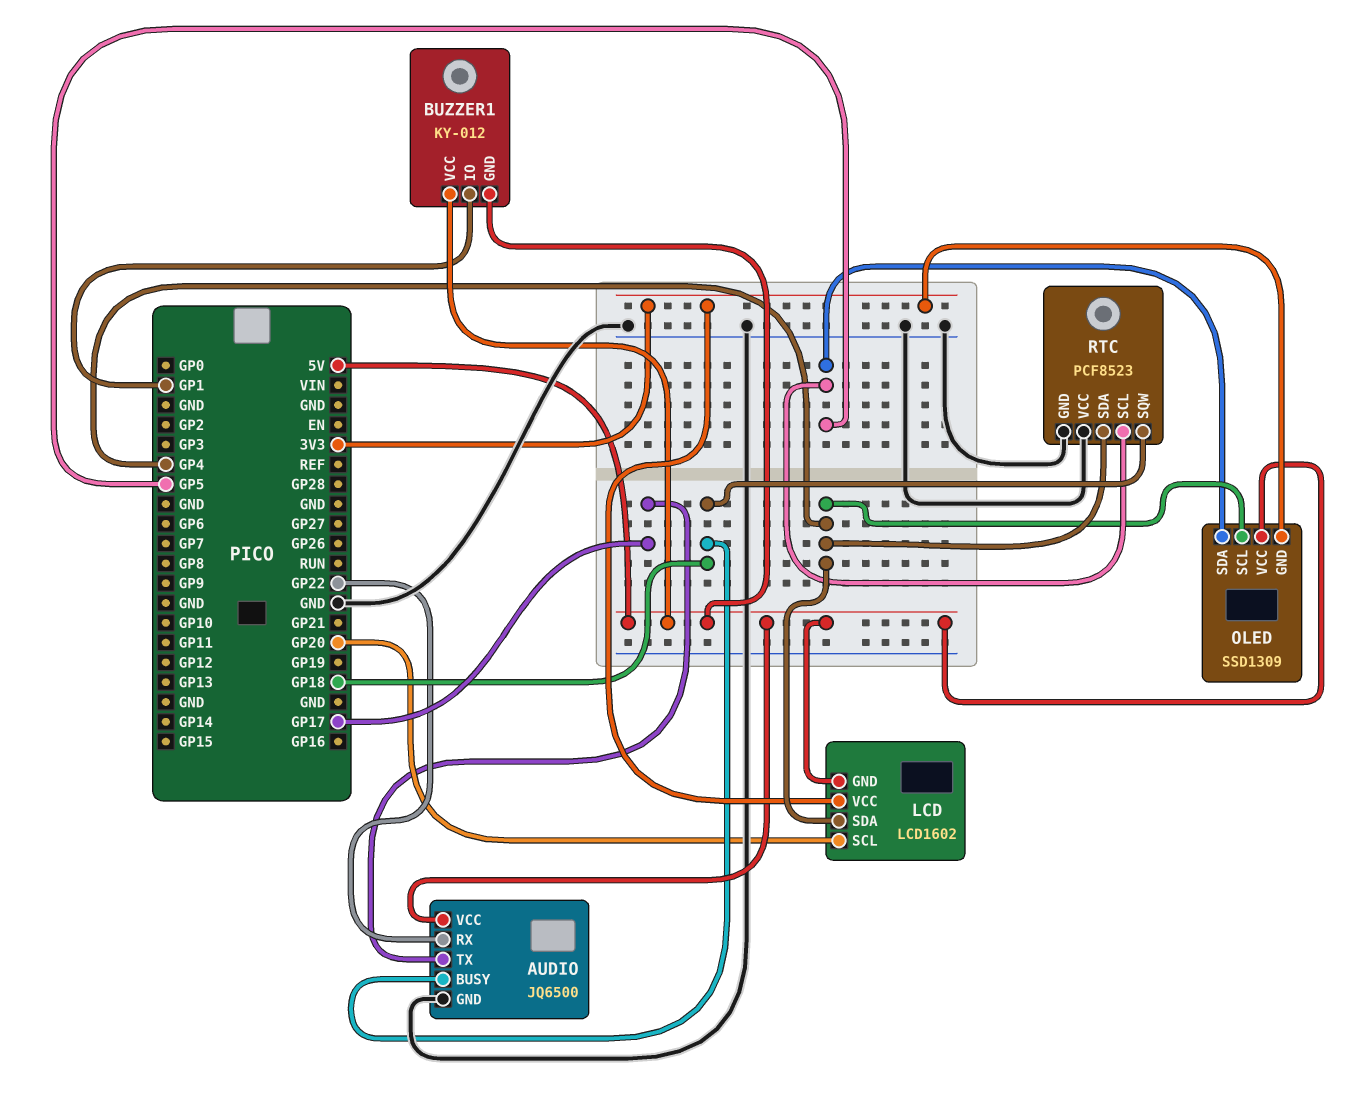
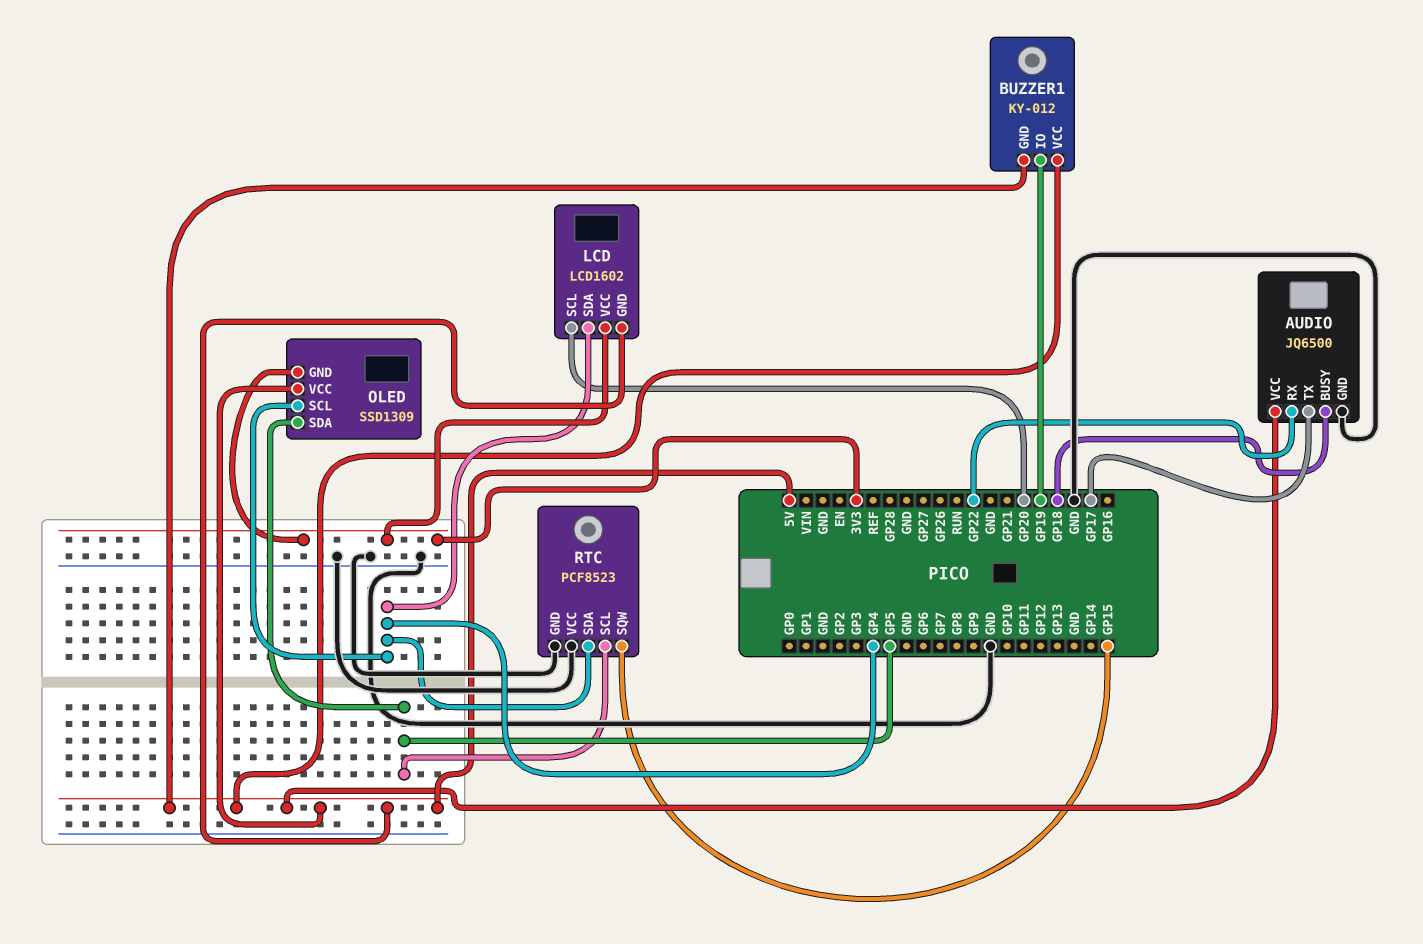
BUZZER1 pin IO: GP1 -> GP19
RTC pin SQW: GP18 -> GP15

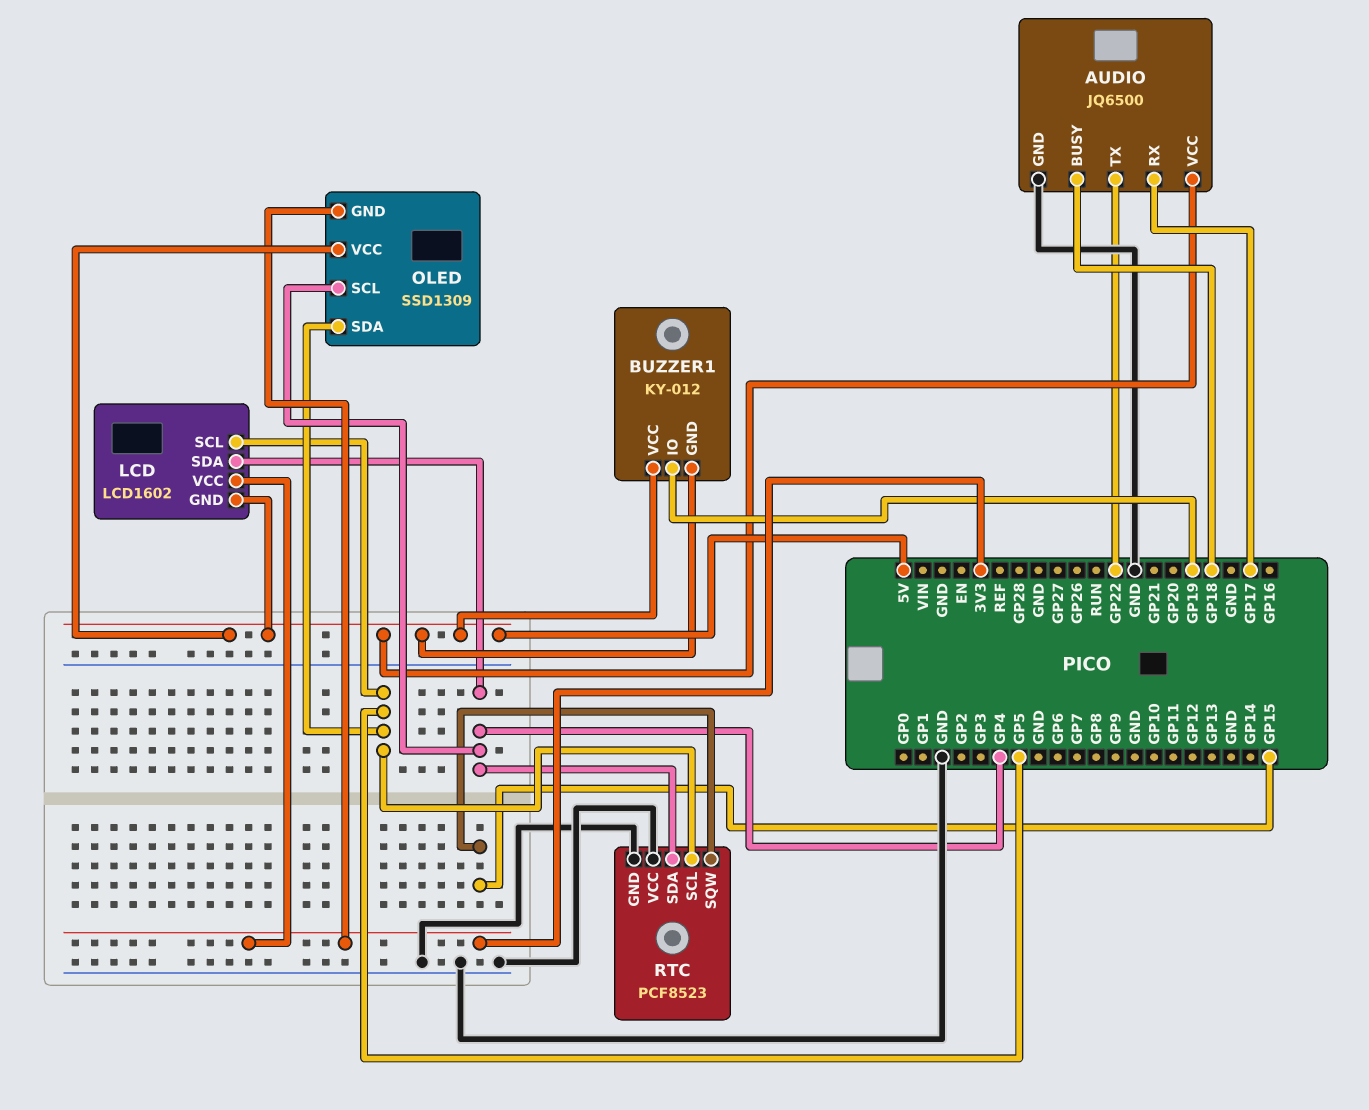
AUDIO pin RX: GP22 -> GP17
AUDIO pin TX: GP17 -> GP22
LCD pin SCL: GP20 -> GP5

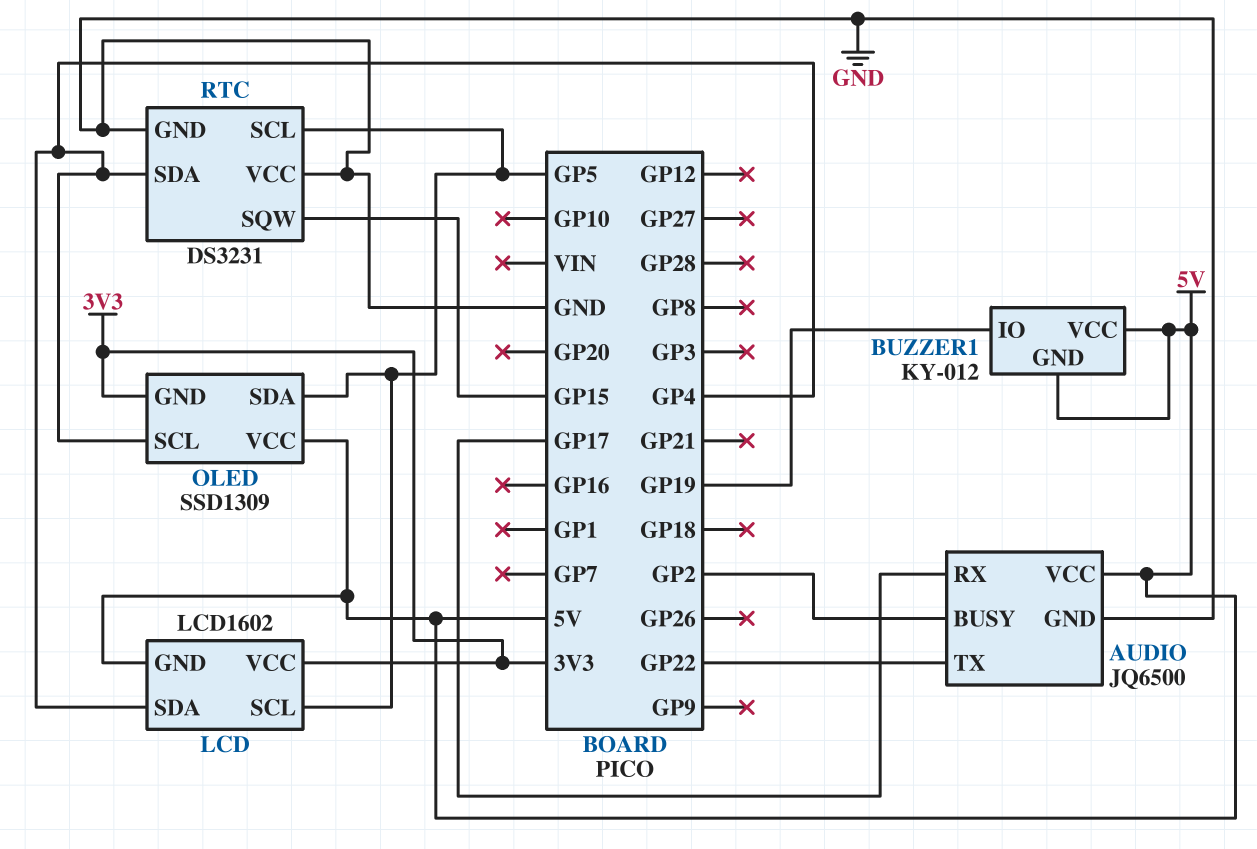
AUDIO pin BUSY: GP18 -> GP2
RTC: PCF8523 -> DS3231

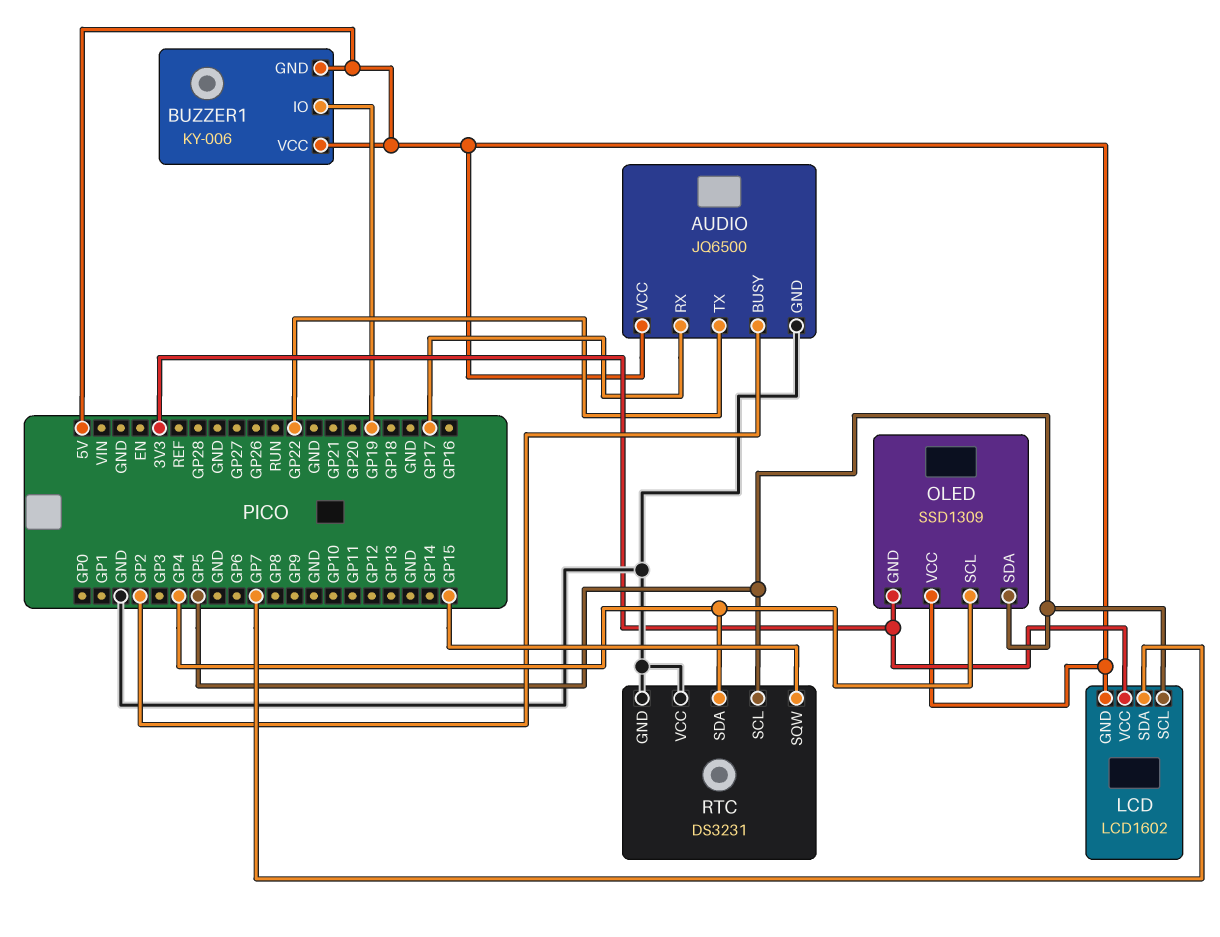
BUZZER1: KY-012 -> KY-006
LCD pin SDA: GP4 -> GP7

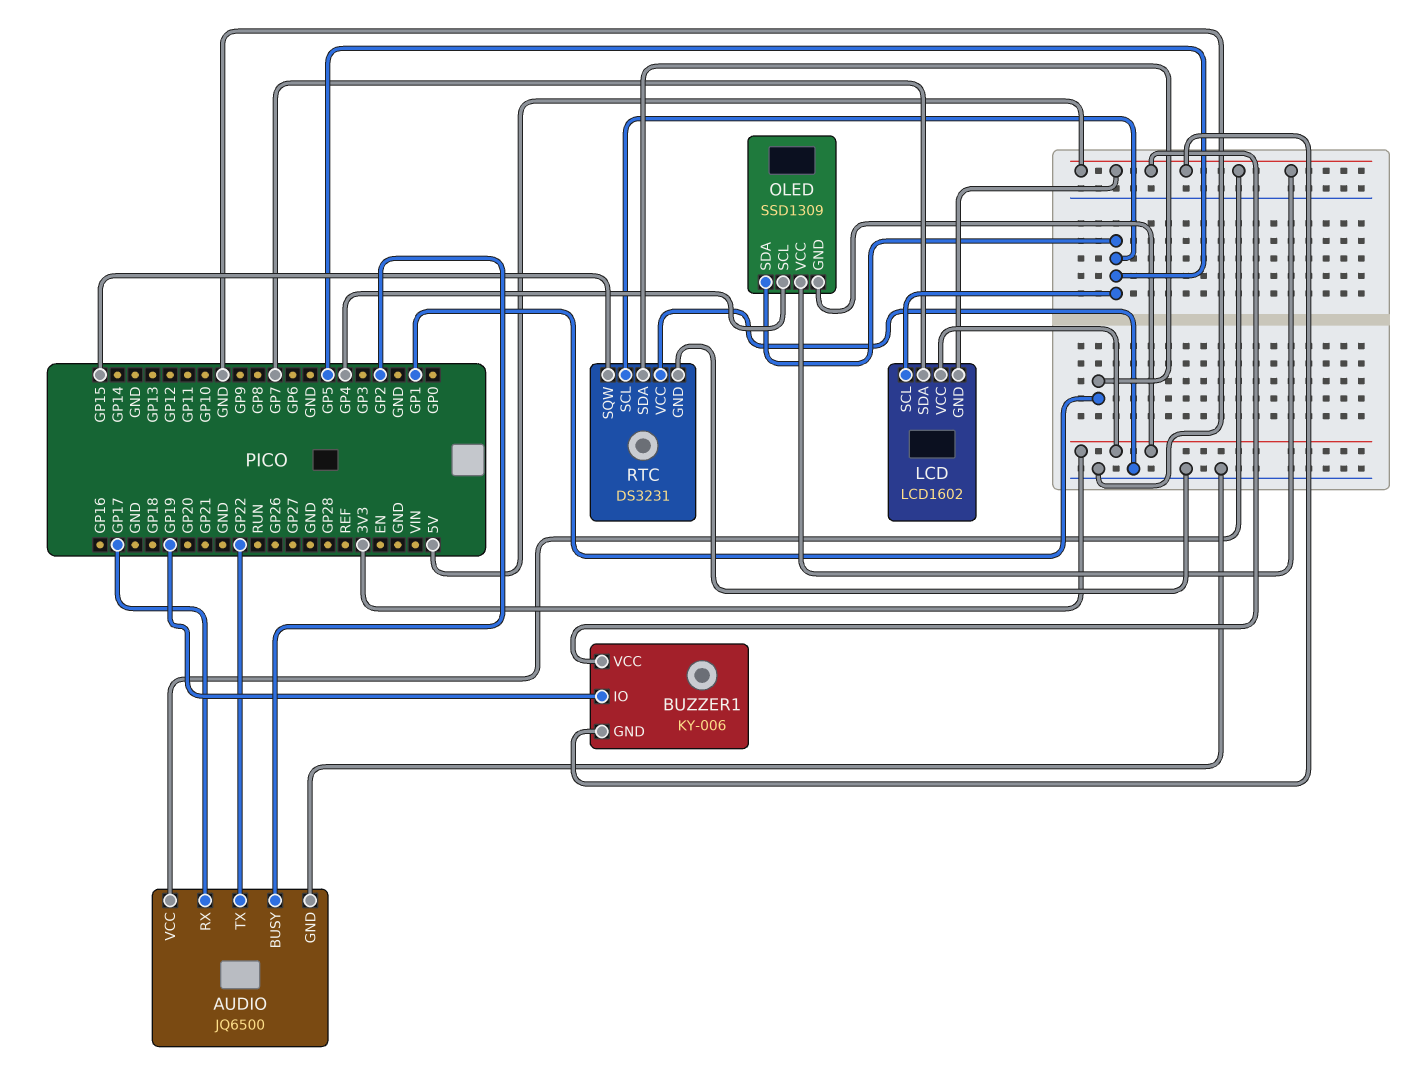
RTC pin SDA: GP4 -> GP1

